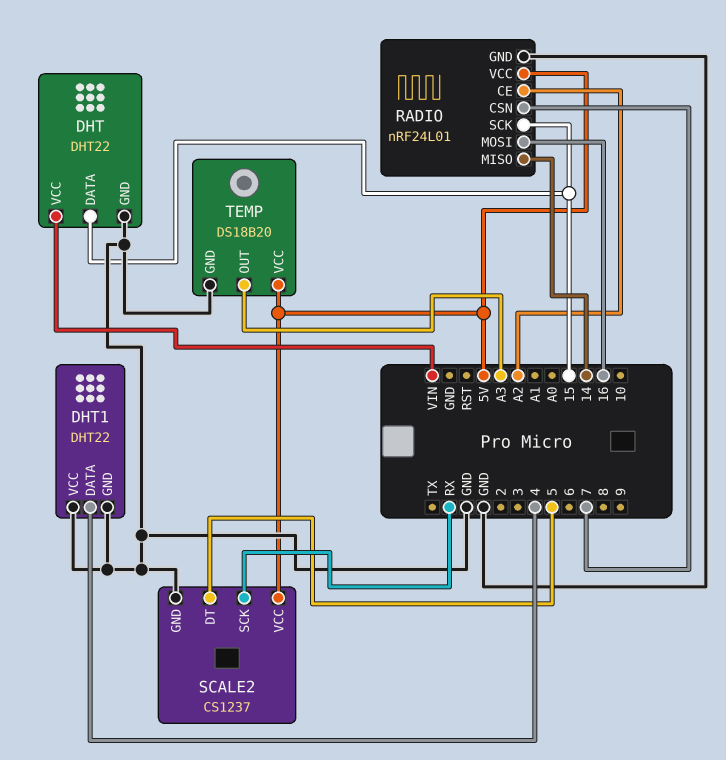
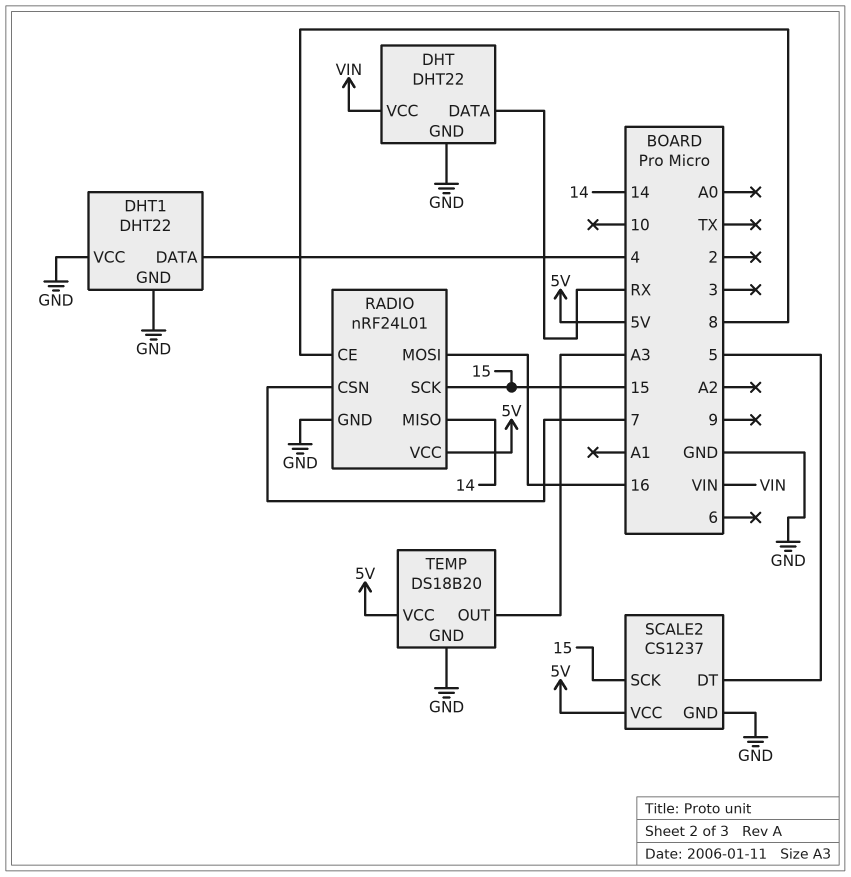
DHT pin DATA: 15 -> RX
RADIO pin CE: A2 -> 8
SCALE2 pin SCK: RX -> 15

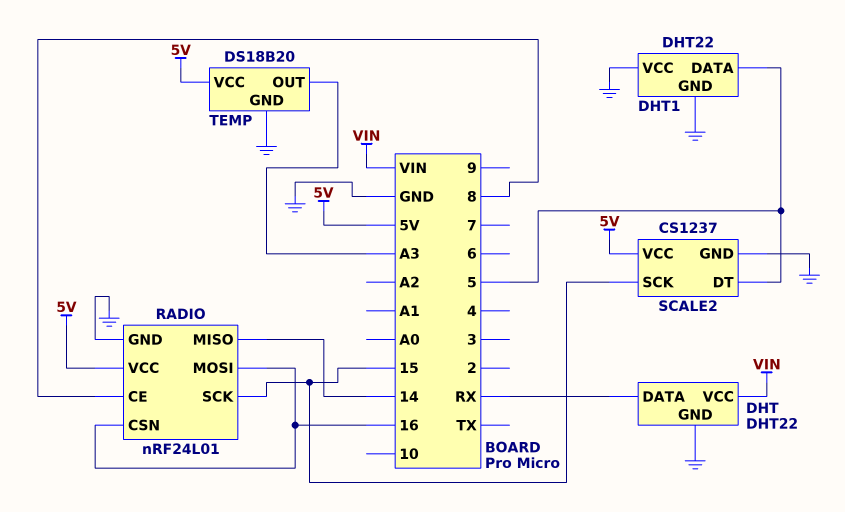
DHT1 pin DATA: 4 -> 5
RADIO pin CSN: 7 -> 16

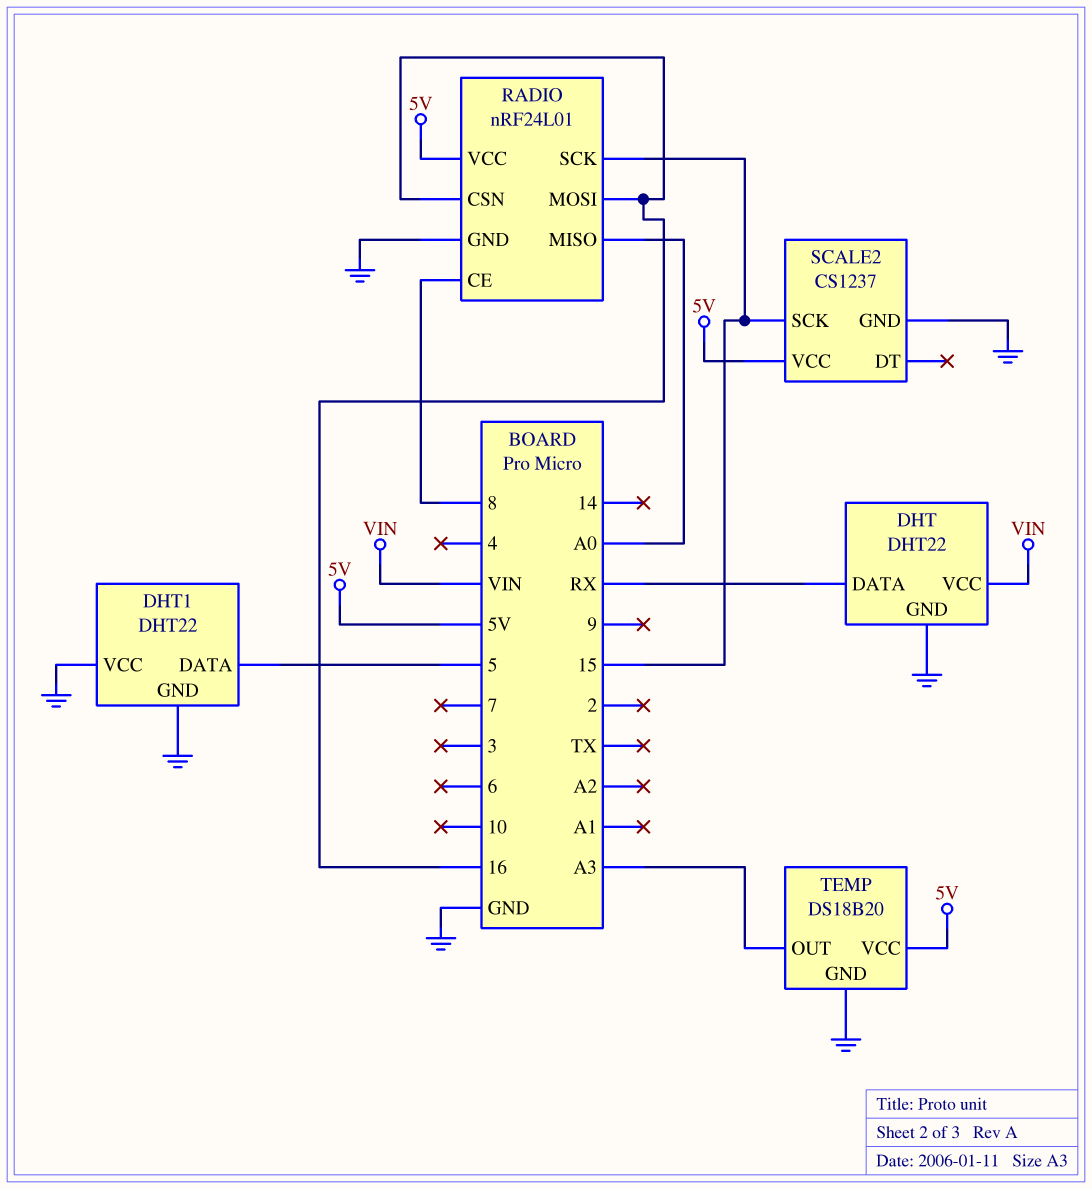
RADIO pin MISO: 14 -> A0
SCALE2 pin DT: 5 -> none

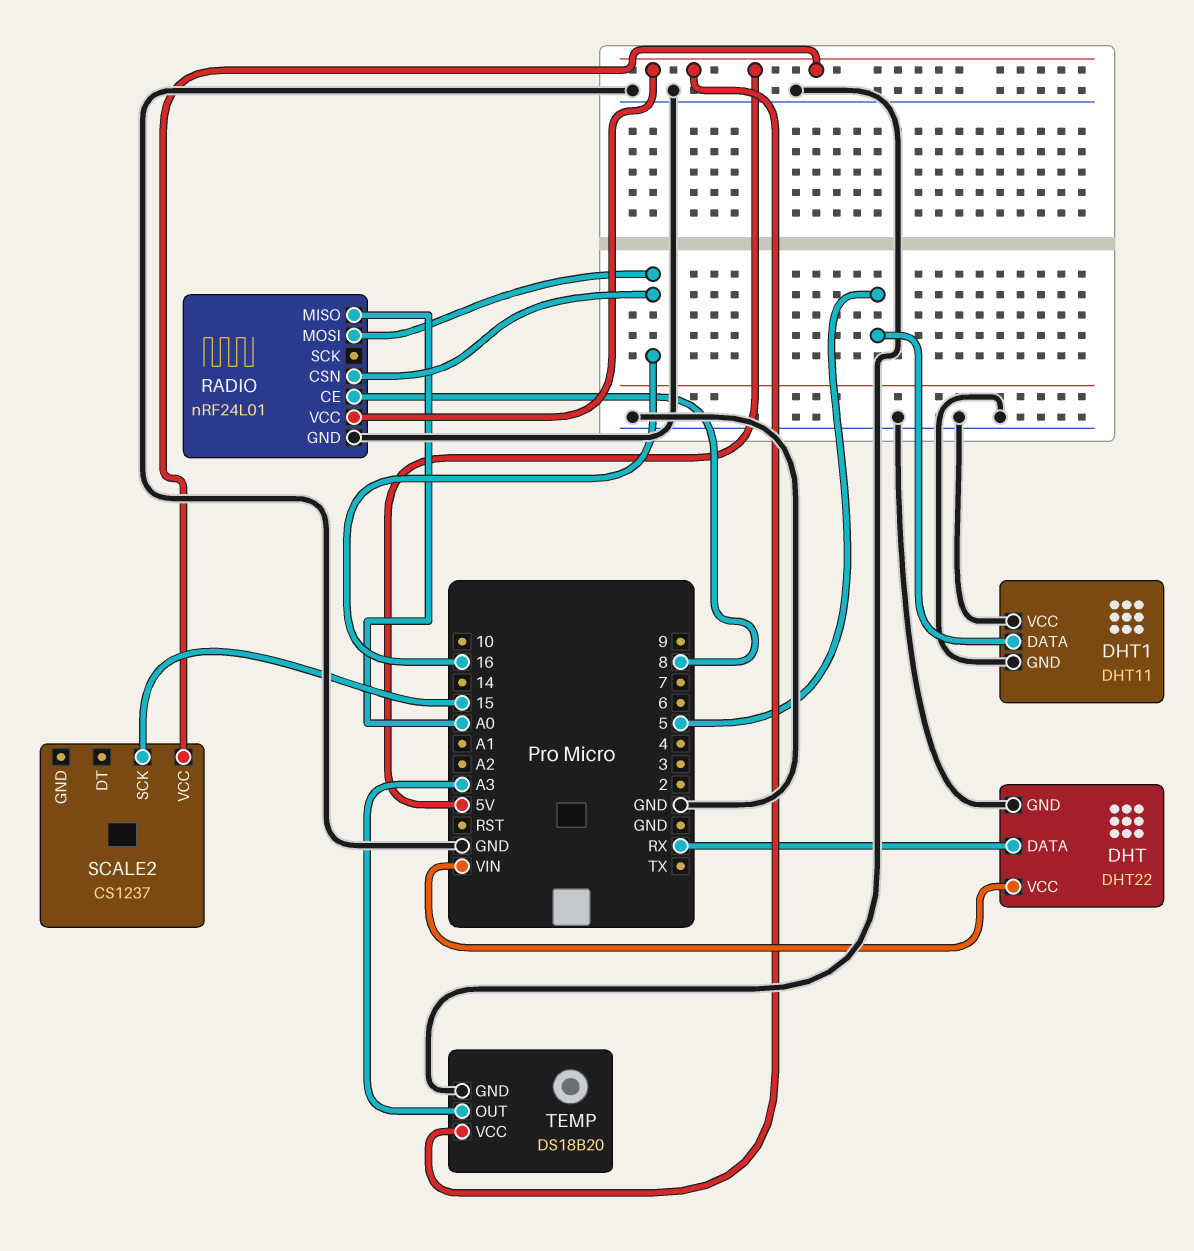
DHT1: DHT22 -> DHT11
RADIO pin SCK: 15 -> none
SCALE2 pin GND: GND -> none

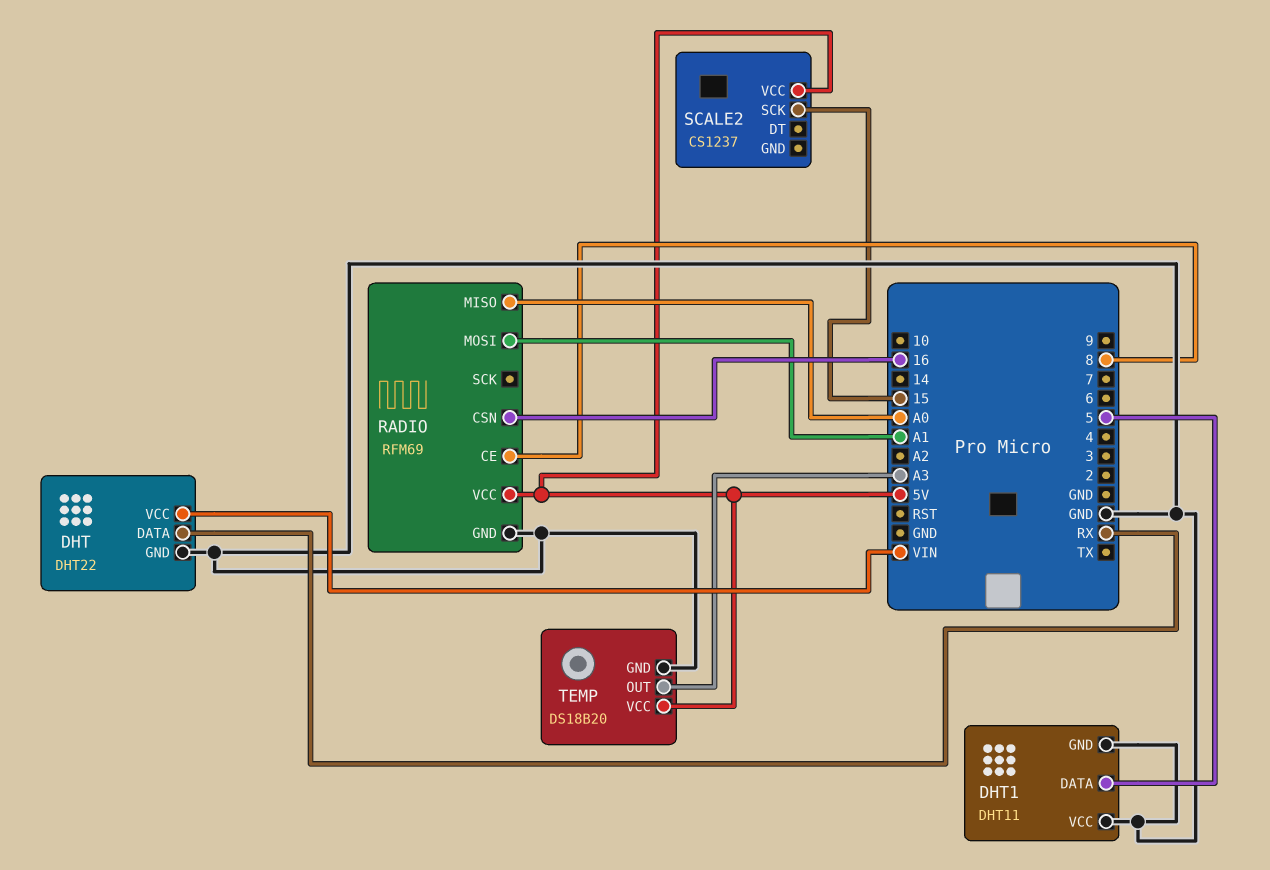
RADIO: nRF24L01 -> RFM69
RADIO pin MOSI: 16 -> A1

